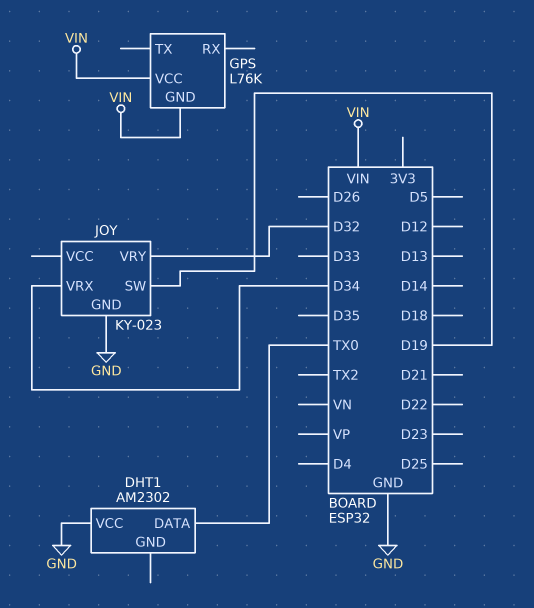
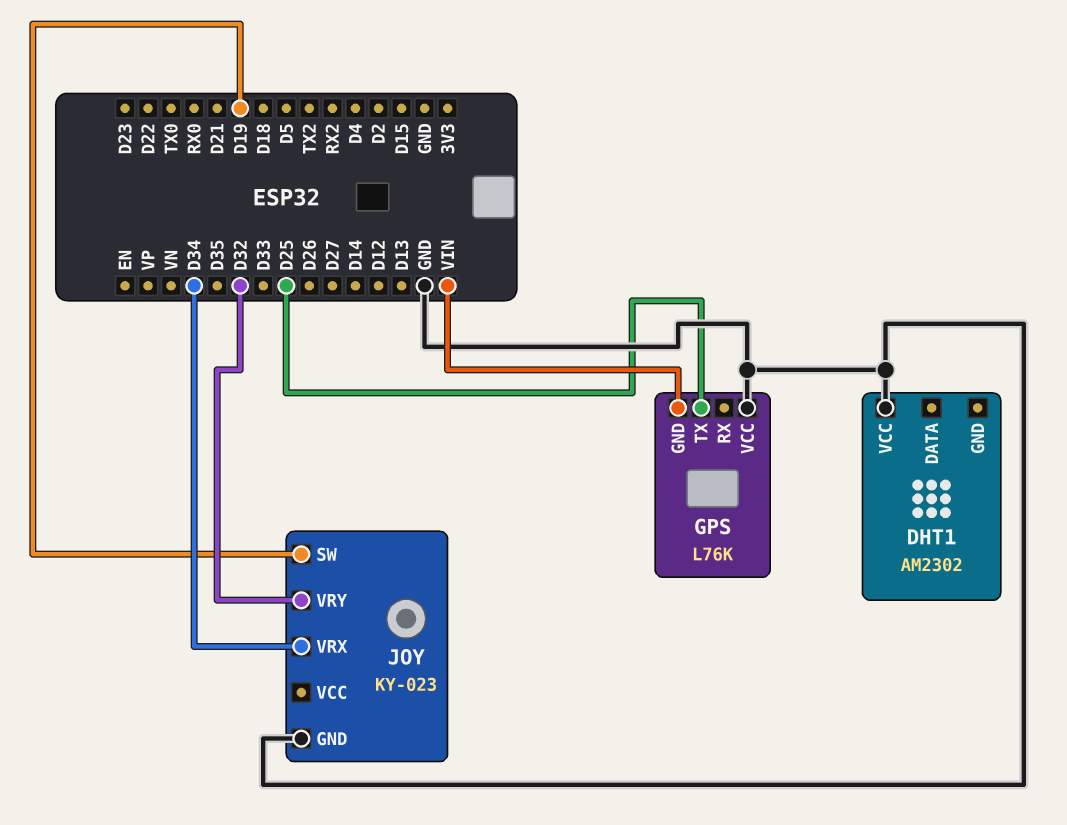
DHT1 pin DATA: TX0 -> none
GPS pin TX: none -> D25
GPS pin VCC: VIN -> GND

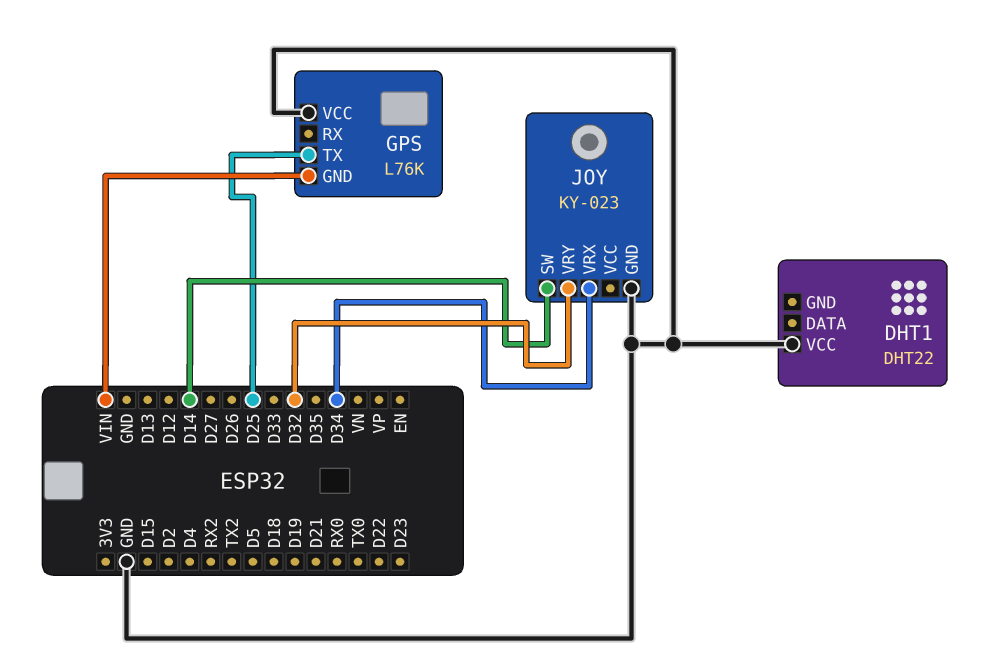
DHT1: AM2302 -> DHT22
JOY pin SW: D19 -> D14

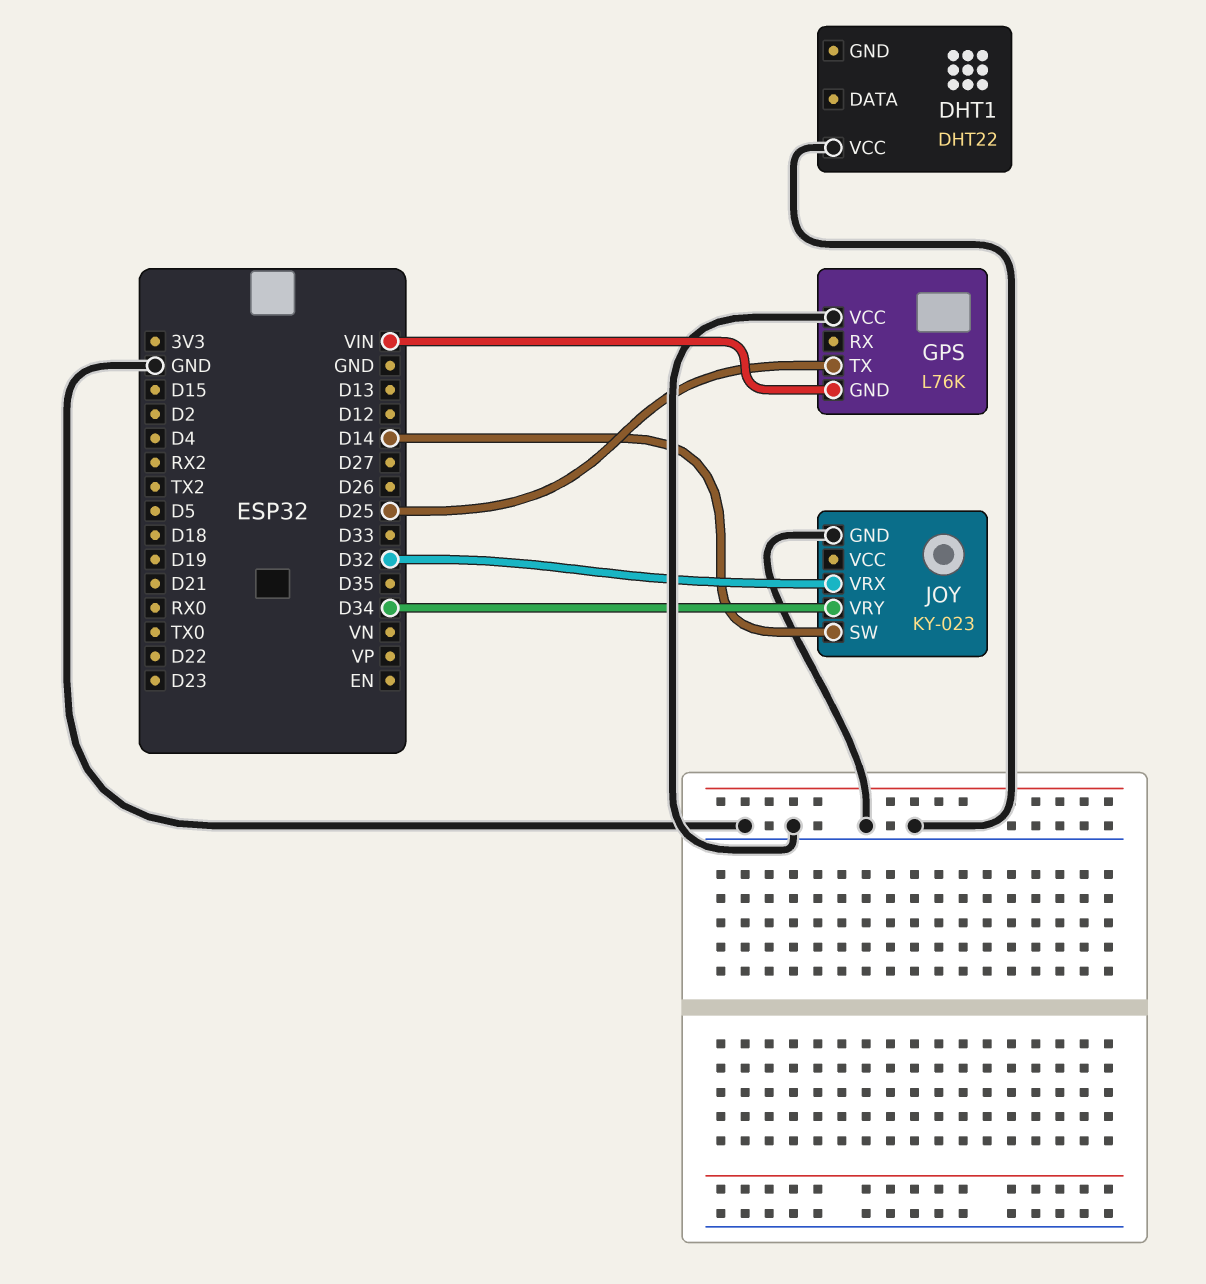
JOY pin VRX: D34 -> D32
JOY pin VRY: D32 -> D34

